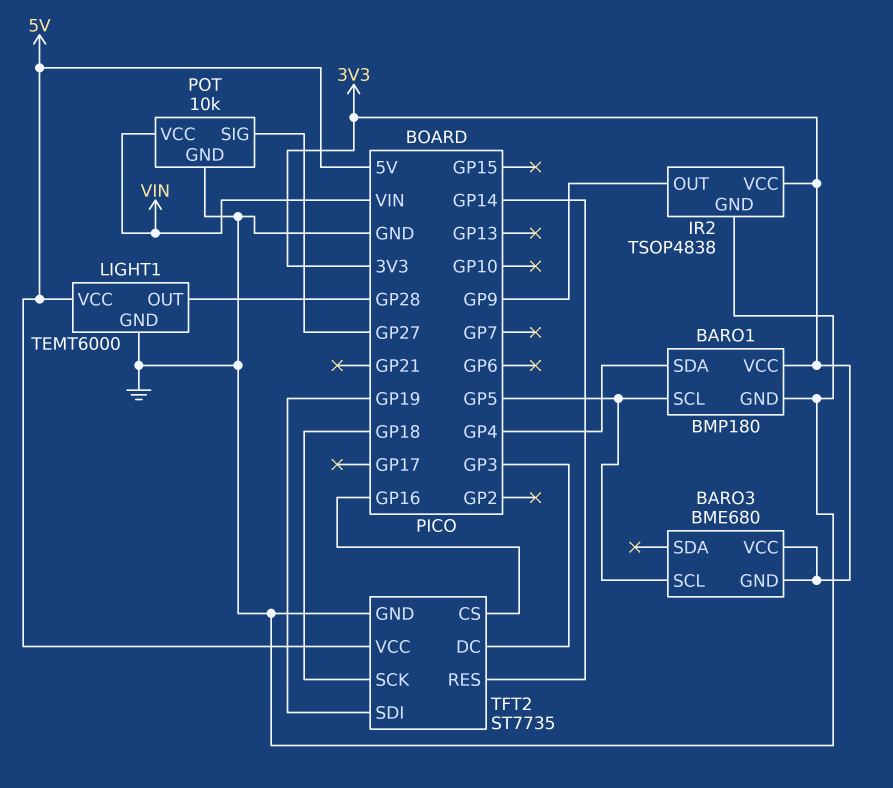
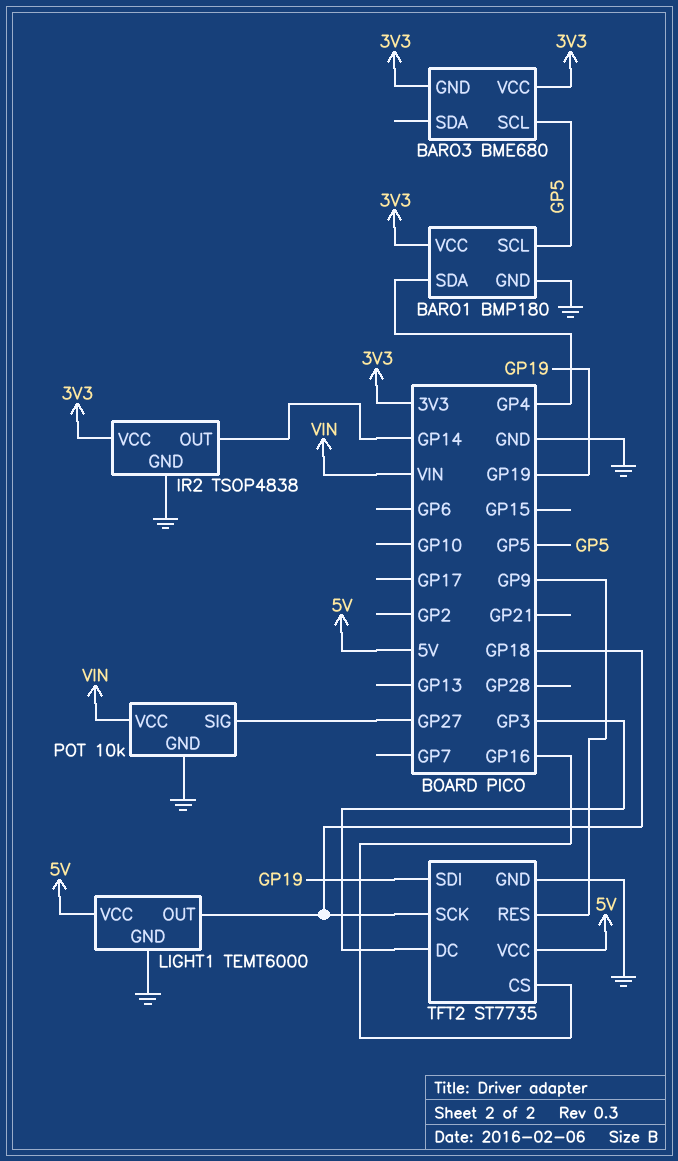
IR2 pin OUT: GP9 -> GP14
LIGHT1 pin OUT: GP28 -> GP18
TFT2 pin RES: GP14 -> GP9

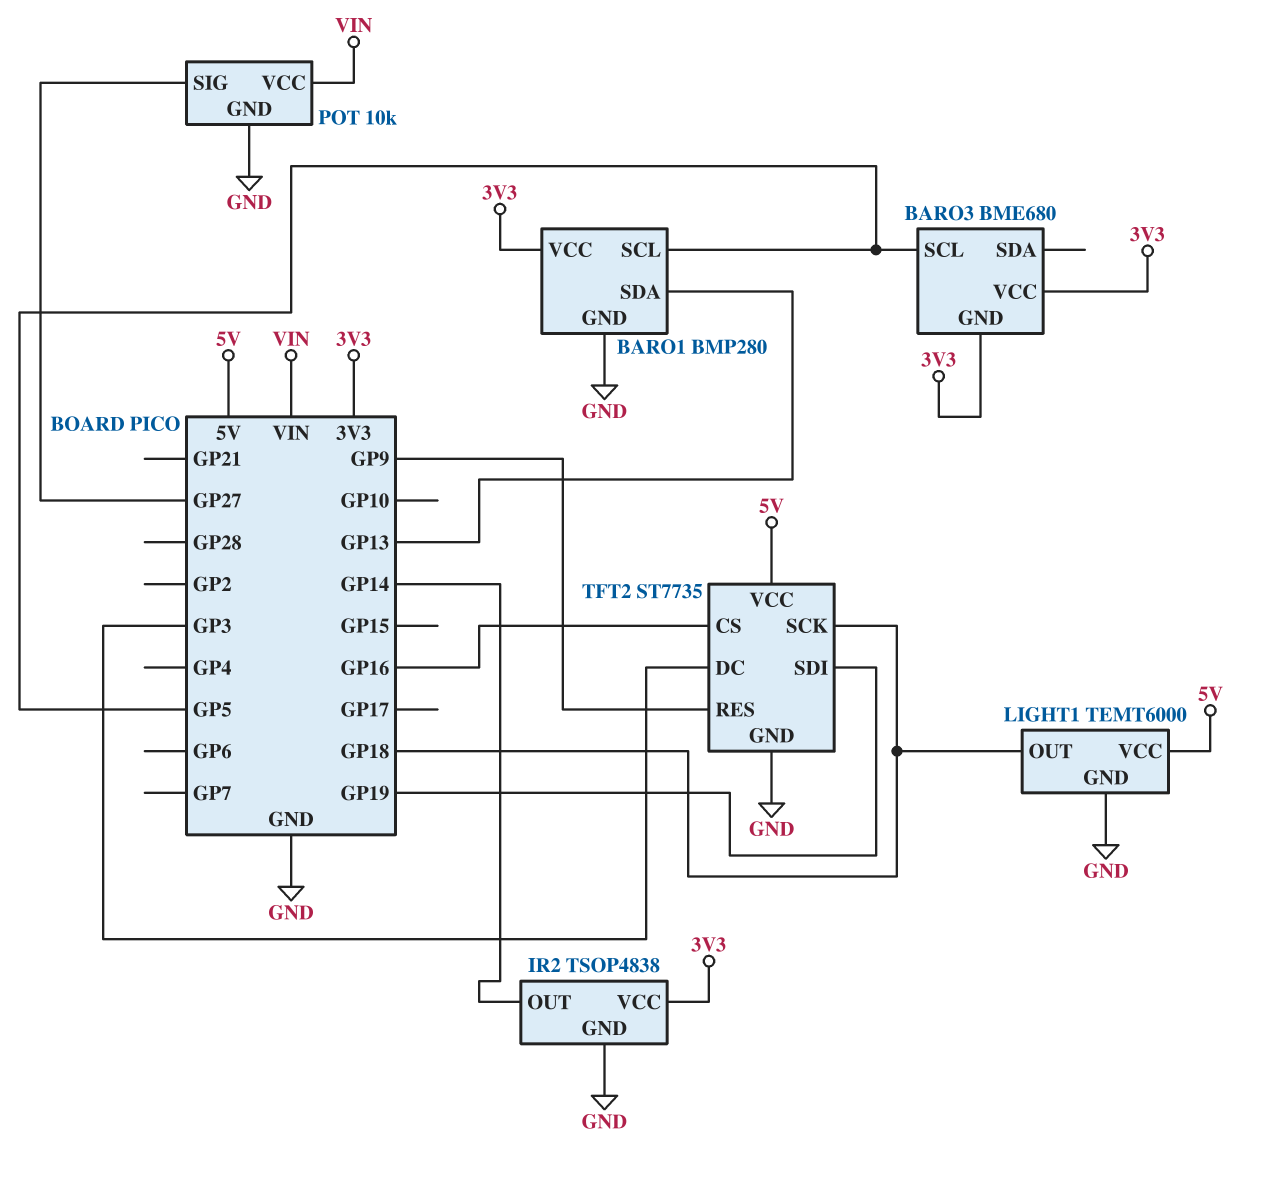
BARO1: BMP180 -> BMP280
BARO1 pin SDA: GP4 -> GP13

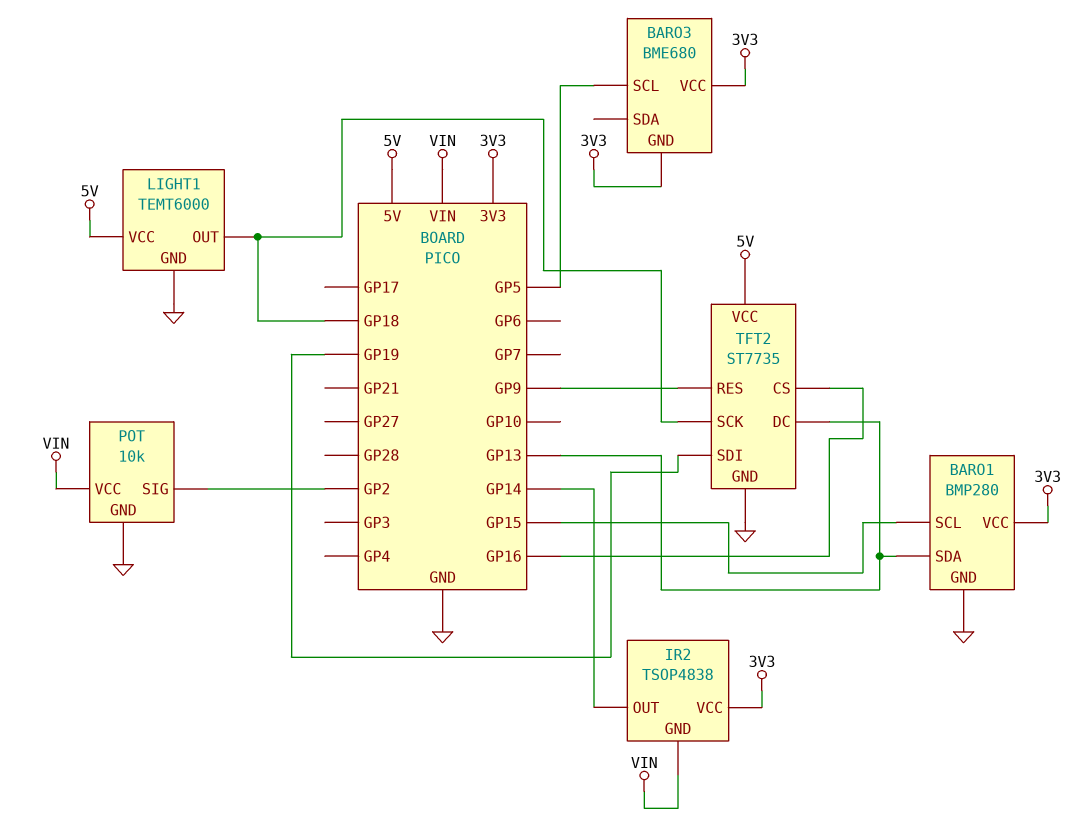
BARO1 pin SCL: GP5 -> GP15
IR2 pin GND: GND -> VIN
POT pin SIG: GP27 -> GP2
TFT2 pin DC: GP3 -> GP13

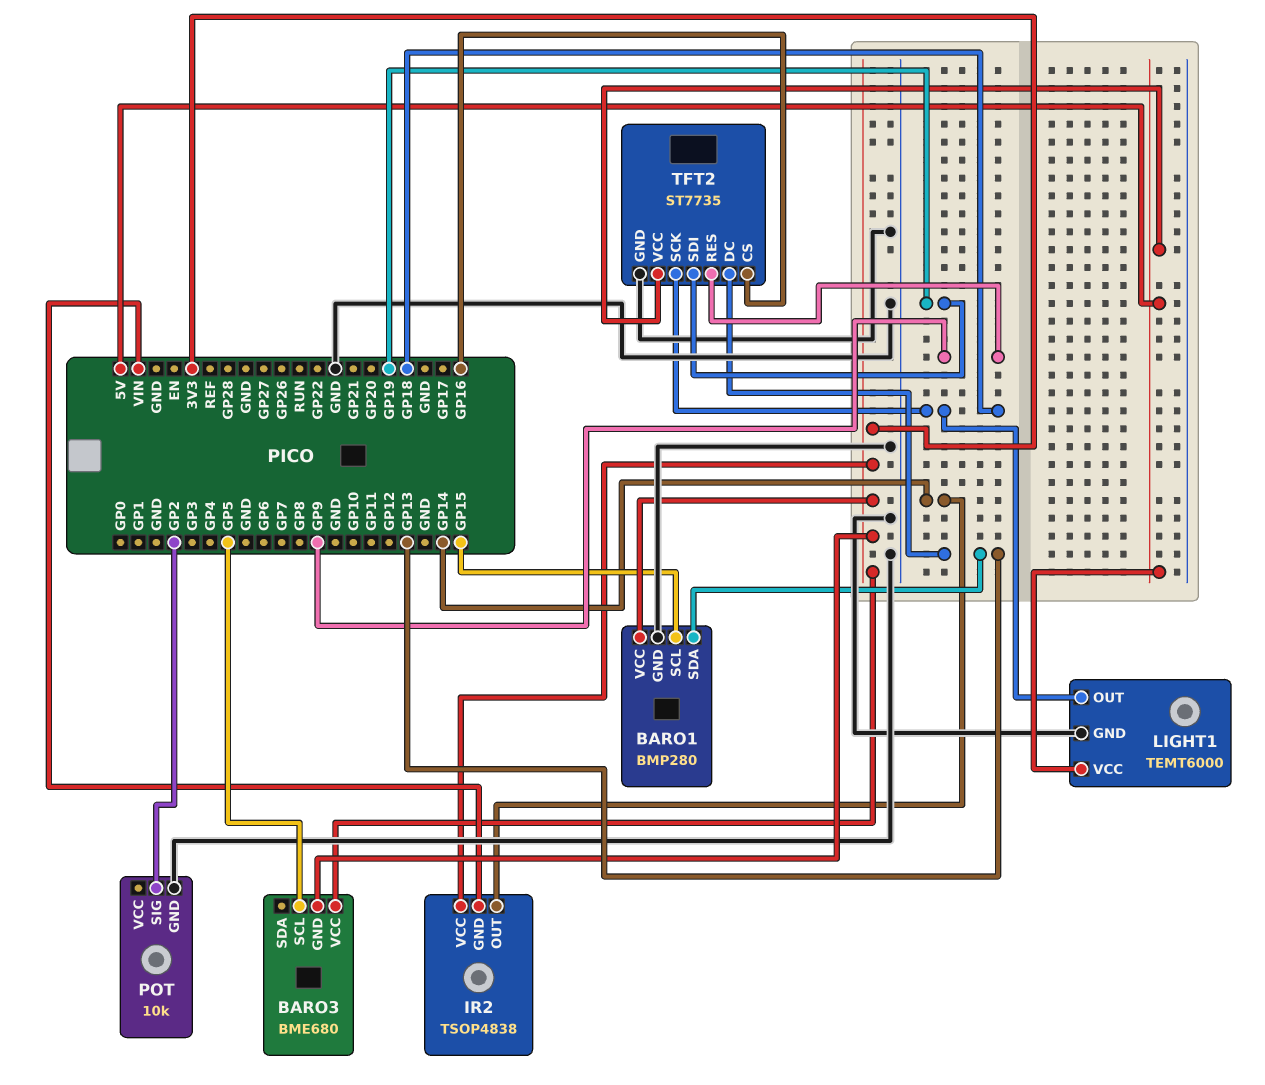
POT pin VCC: VIN -> none

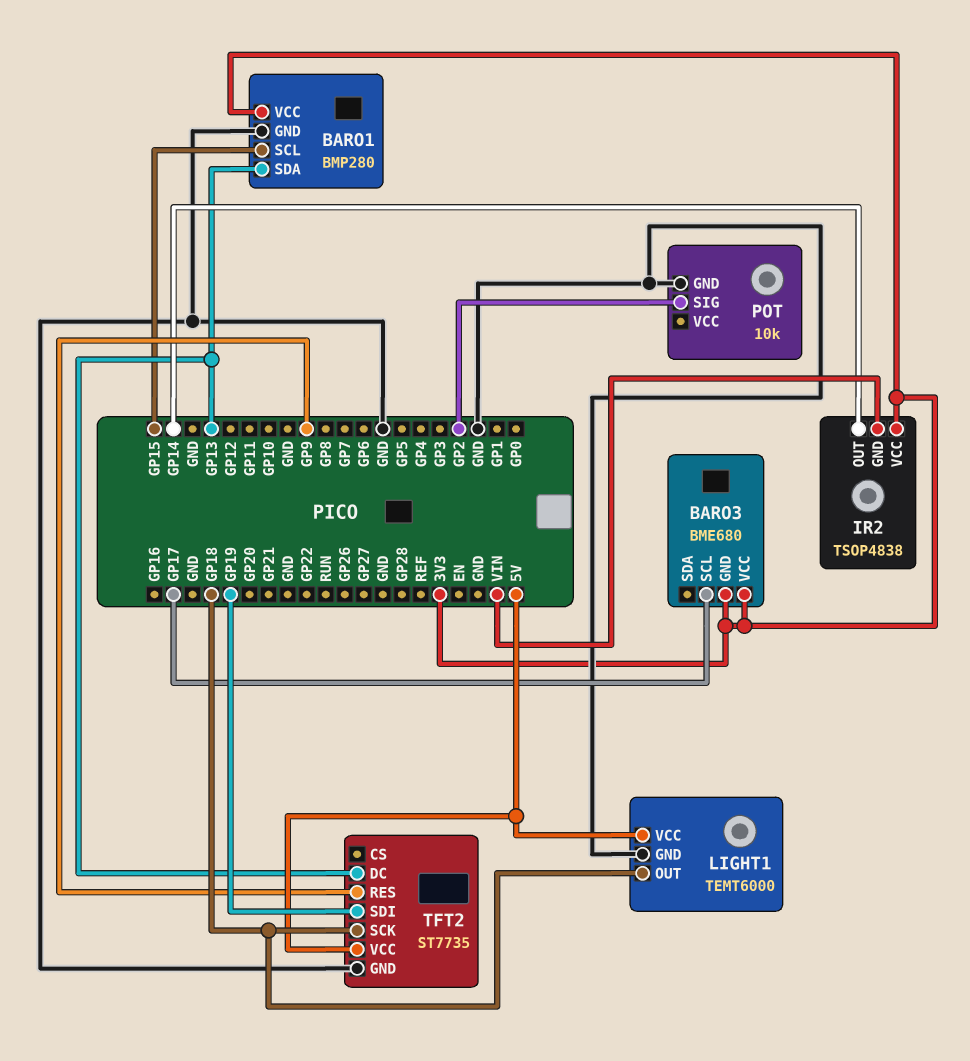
BARO3 pin SCL: GP5 -> GP17
TFT2 pin CS: GP16 -> none

